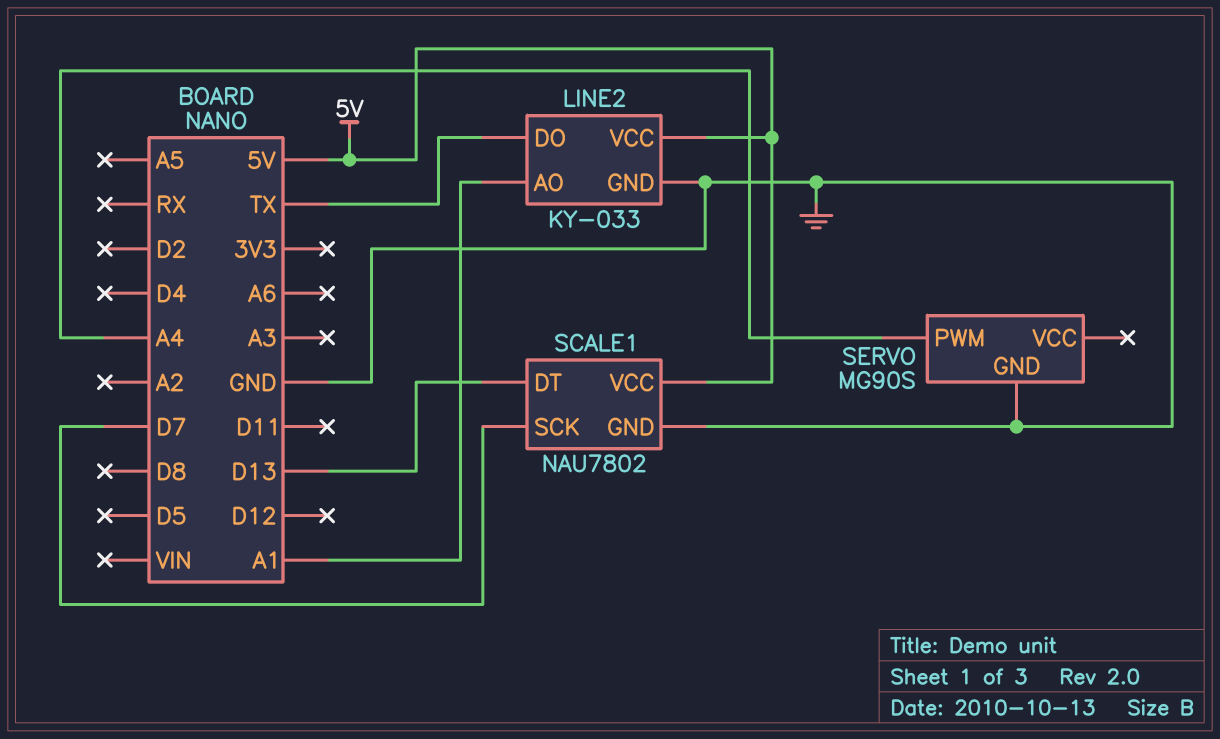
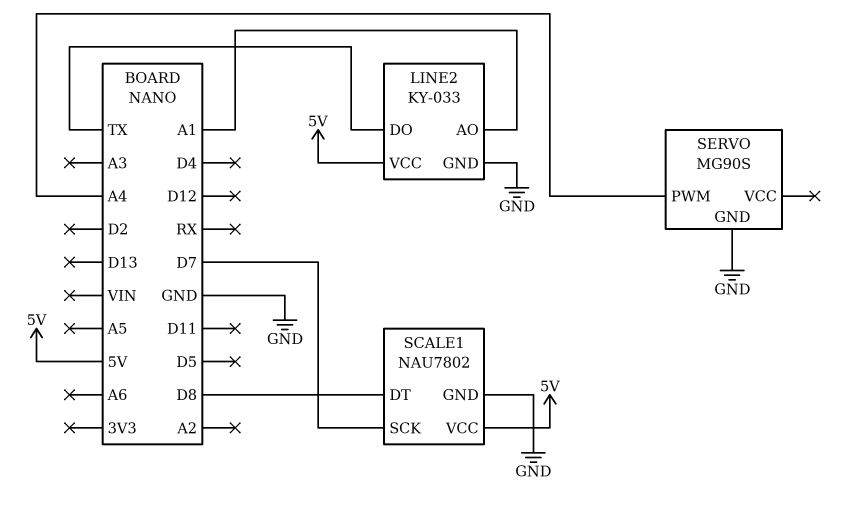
SCALE1 pin DT: D13 -> D8

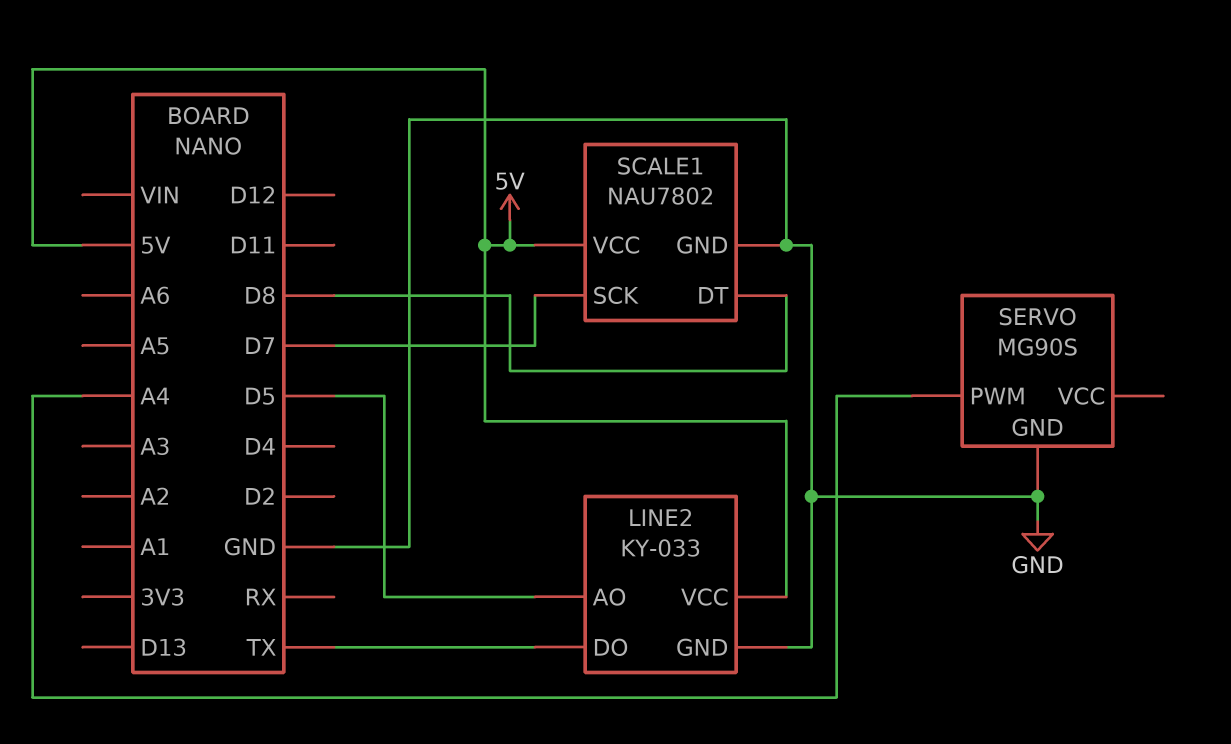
LINE2 pin AO: A1 -> D5

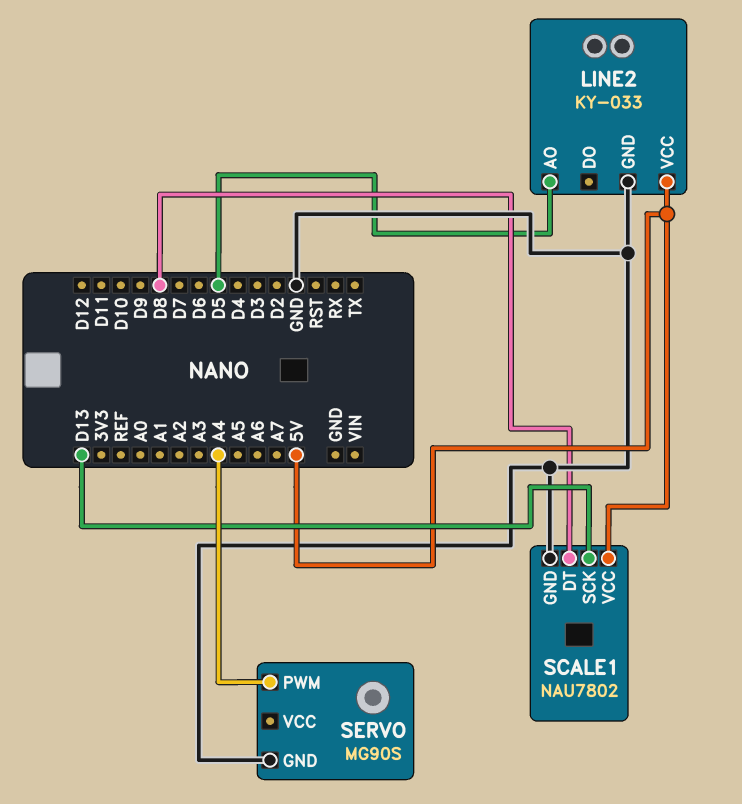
LINE2 pin DO: TX -> none
SCALE1 pin SCK: D7 -> D13

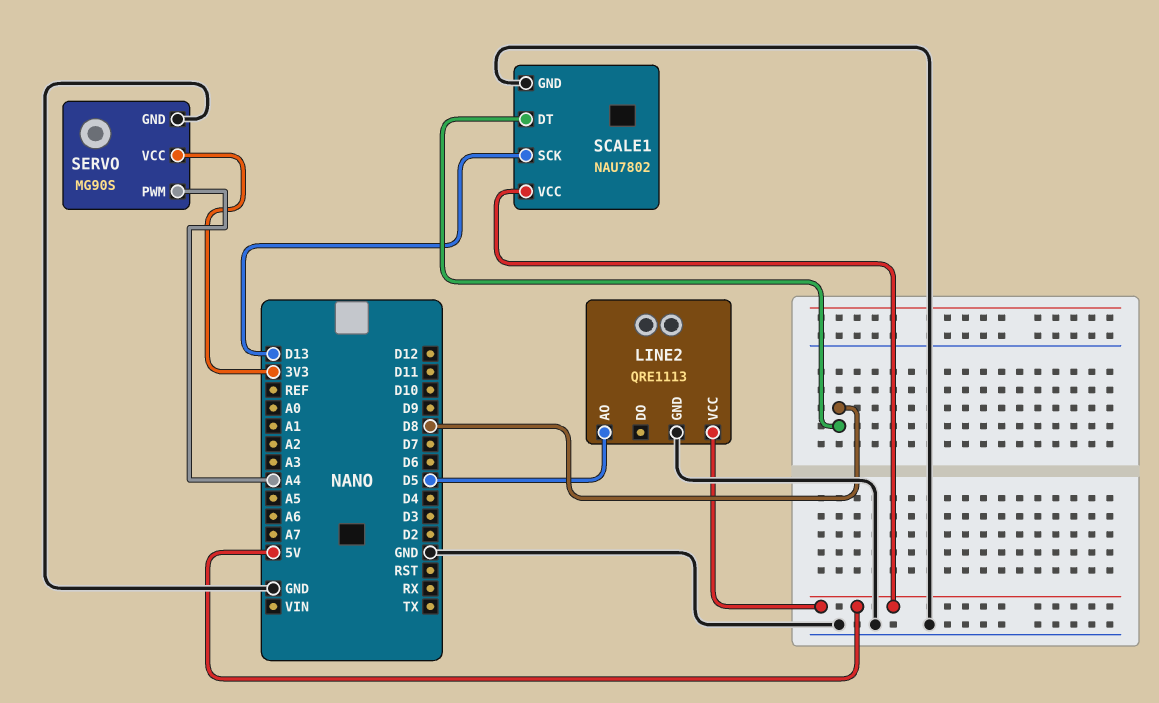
LINE2: KY-033 -> QRE1113
SERVO pin VCC: none -> 3V3

